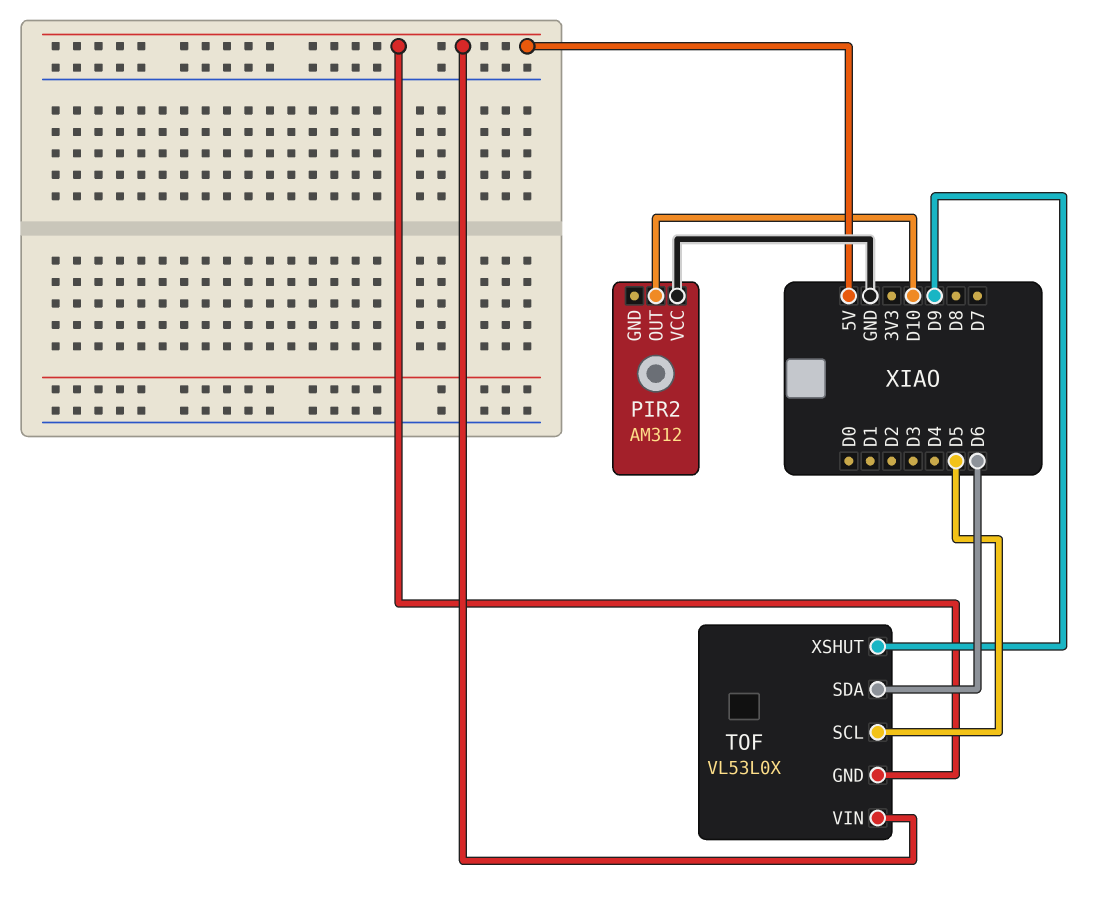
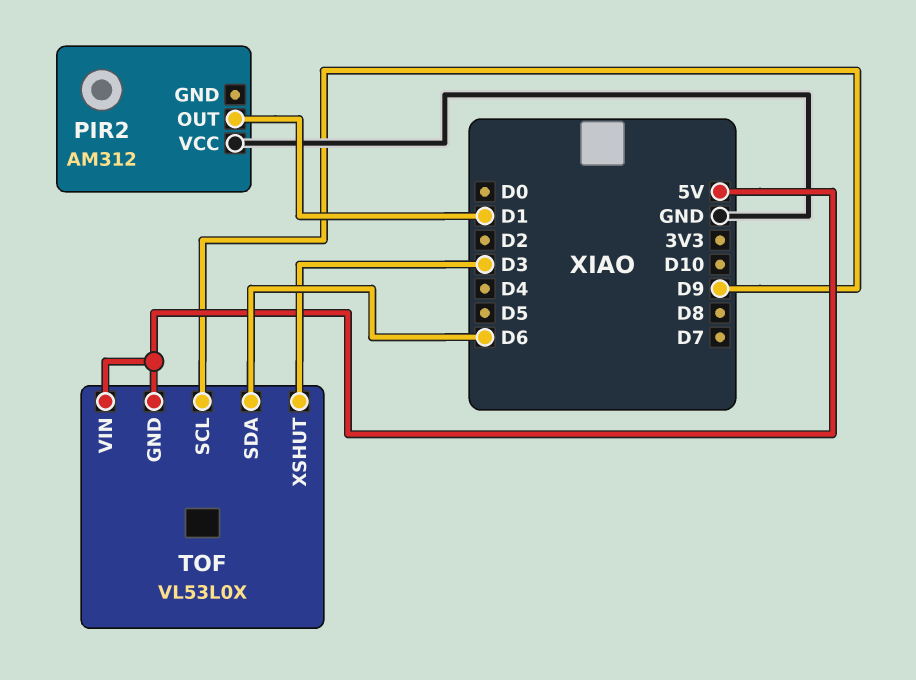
PIR2 pin OUT: D10 -> D1
TOF pin SCL: D5 -> D9
TOF pin XSHUT: D9 -> D3

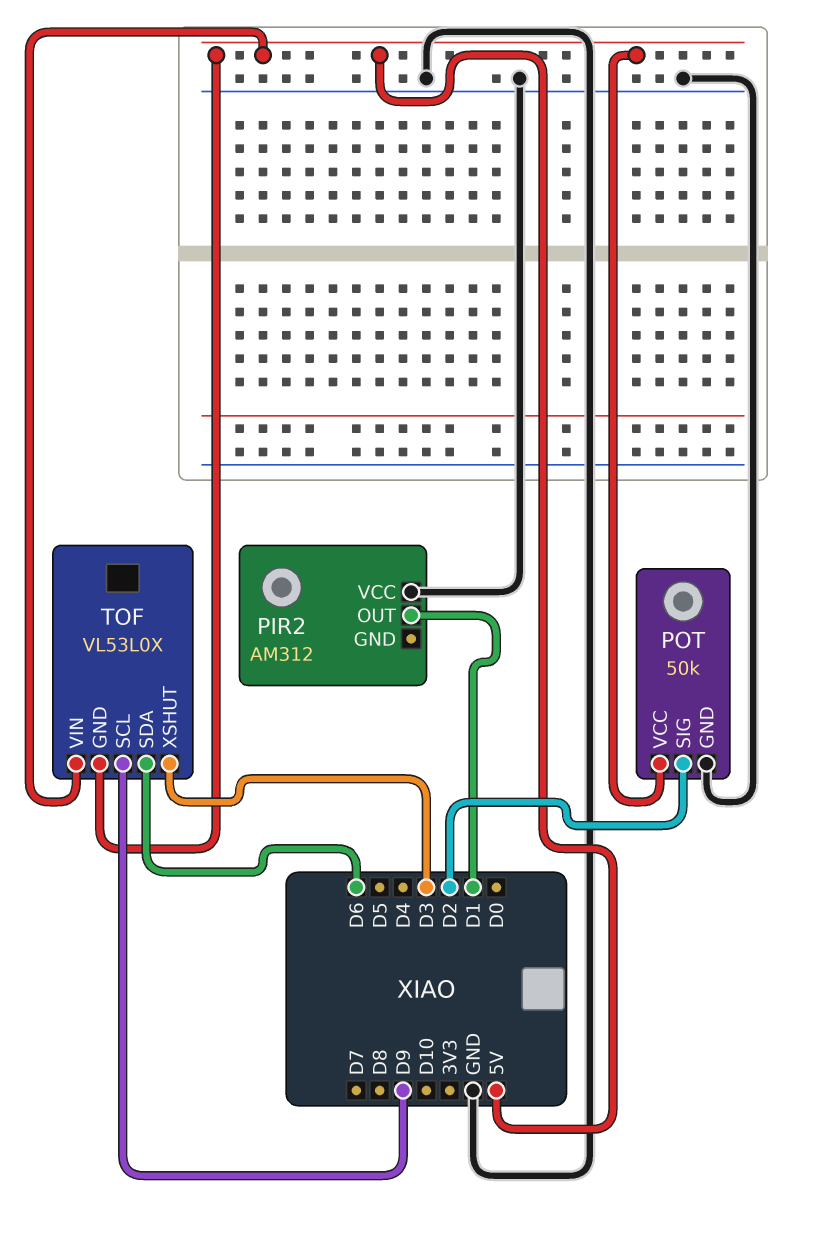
POT: none -> 50k
POT pin GND: none -> GND
POT pin SIG: none -> D2
POT pin VCC: none -> 5V

